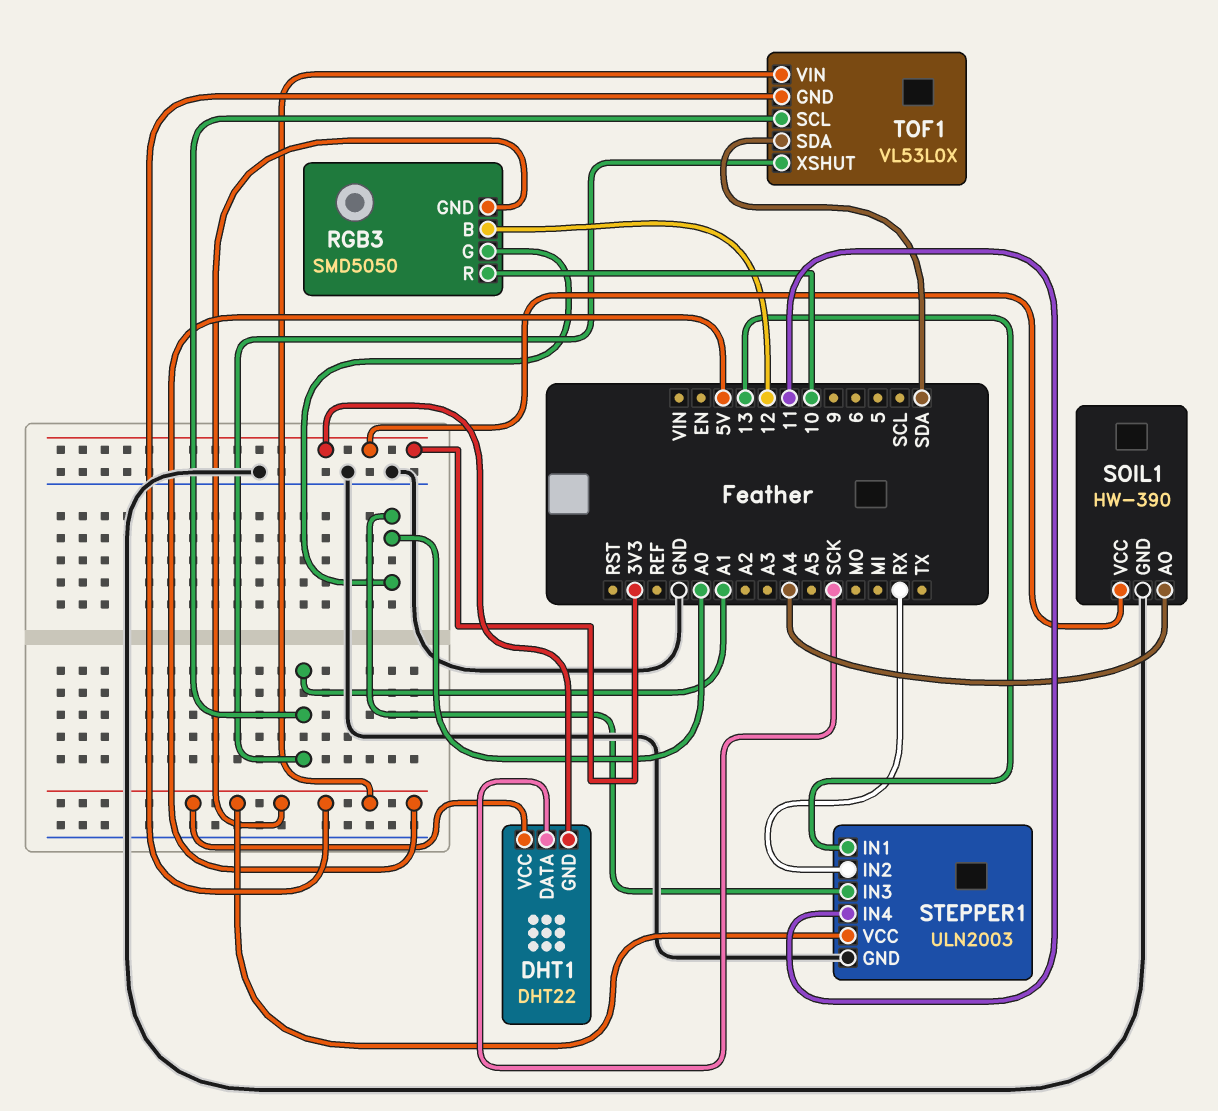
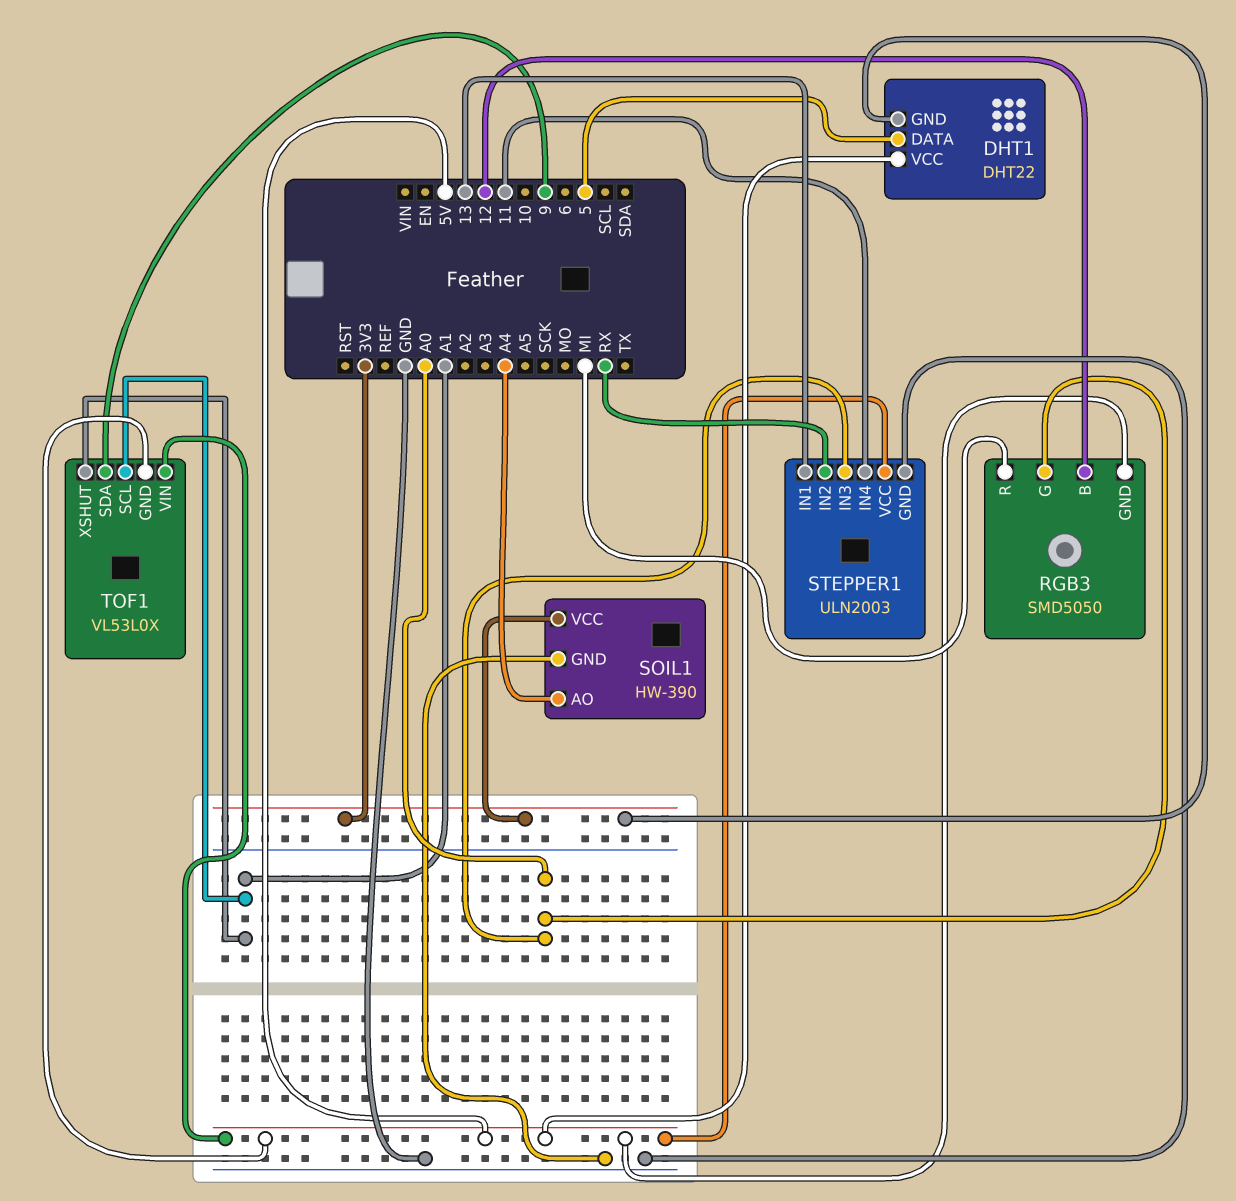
DHT1 pin DATA: SCK -> 5
RGB3 pin R: 10 -> MI
TOF1 pin SDA: SDA -> 9

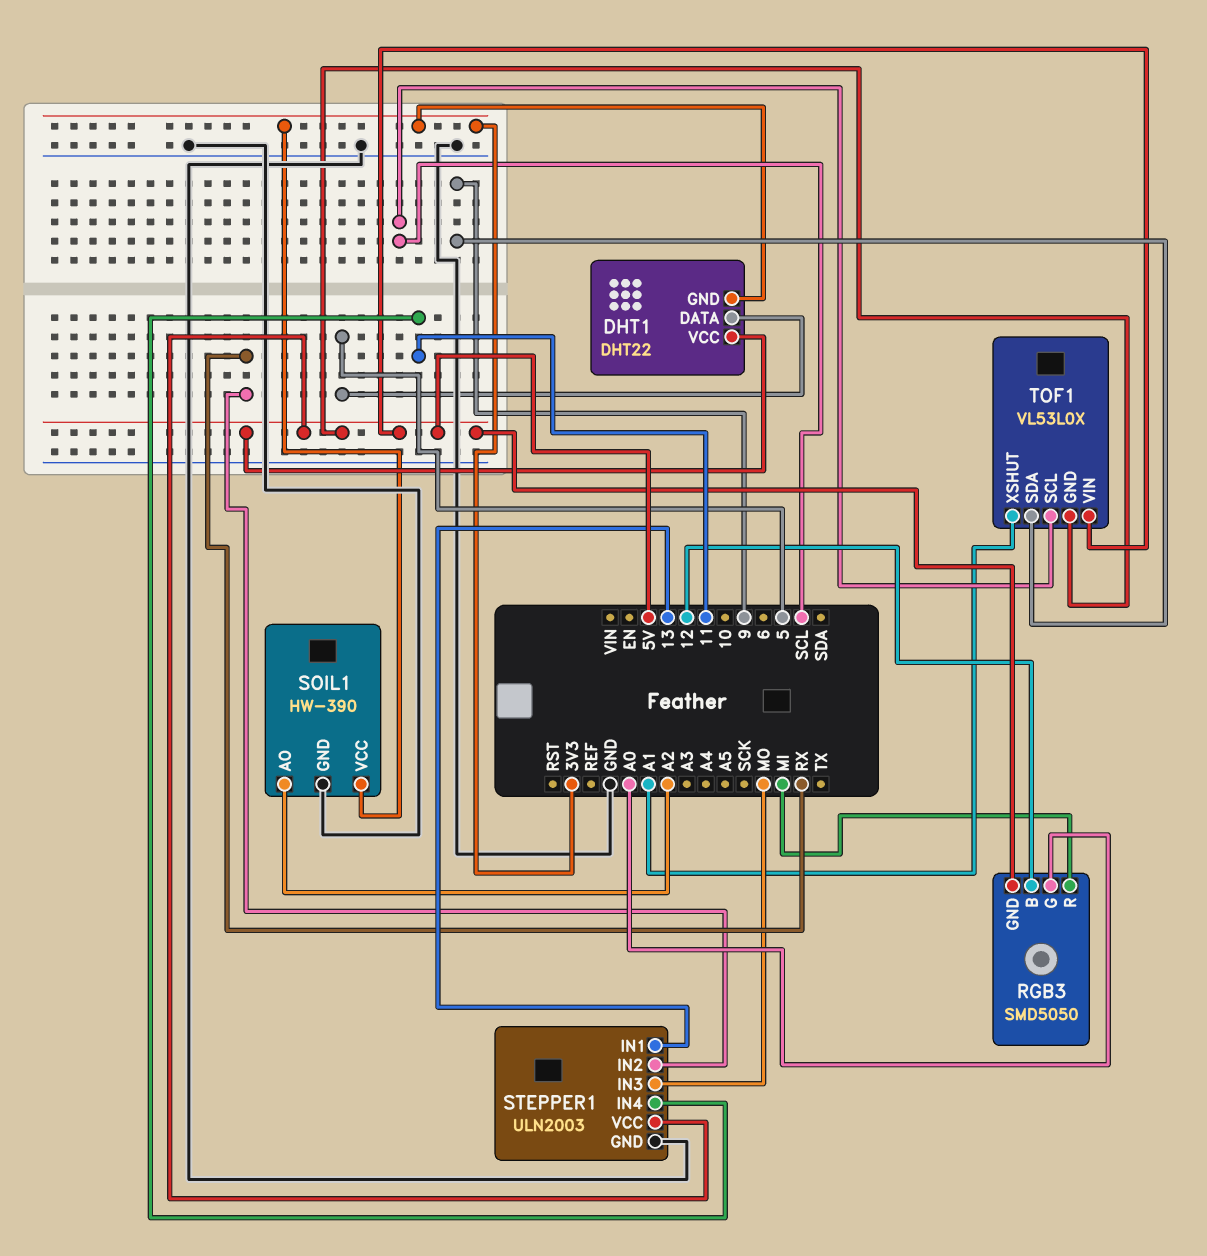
SOIL1 pin AO: A4 -> A2
STEPPER1 pin IN3: A0 -> MO
TOF1 pin SCL: A1 -> SCL

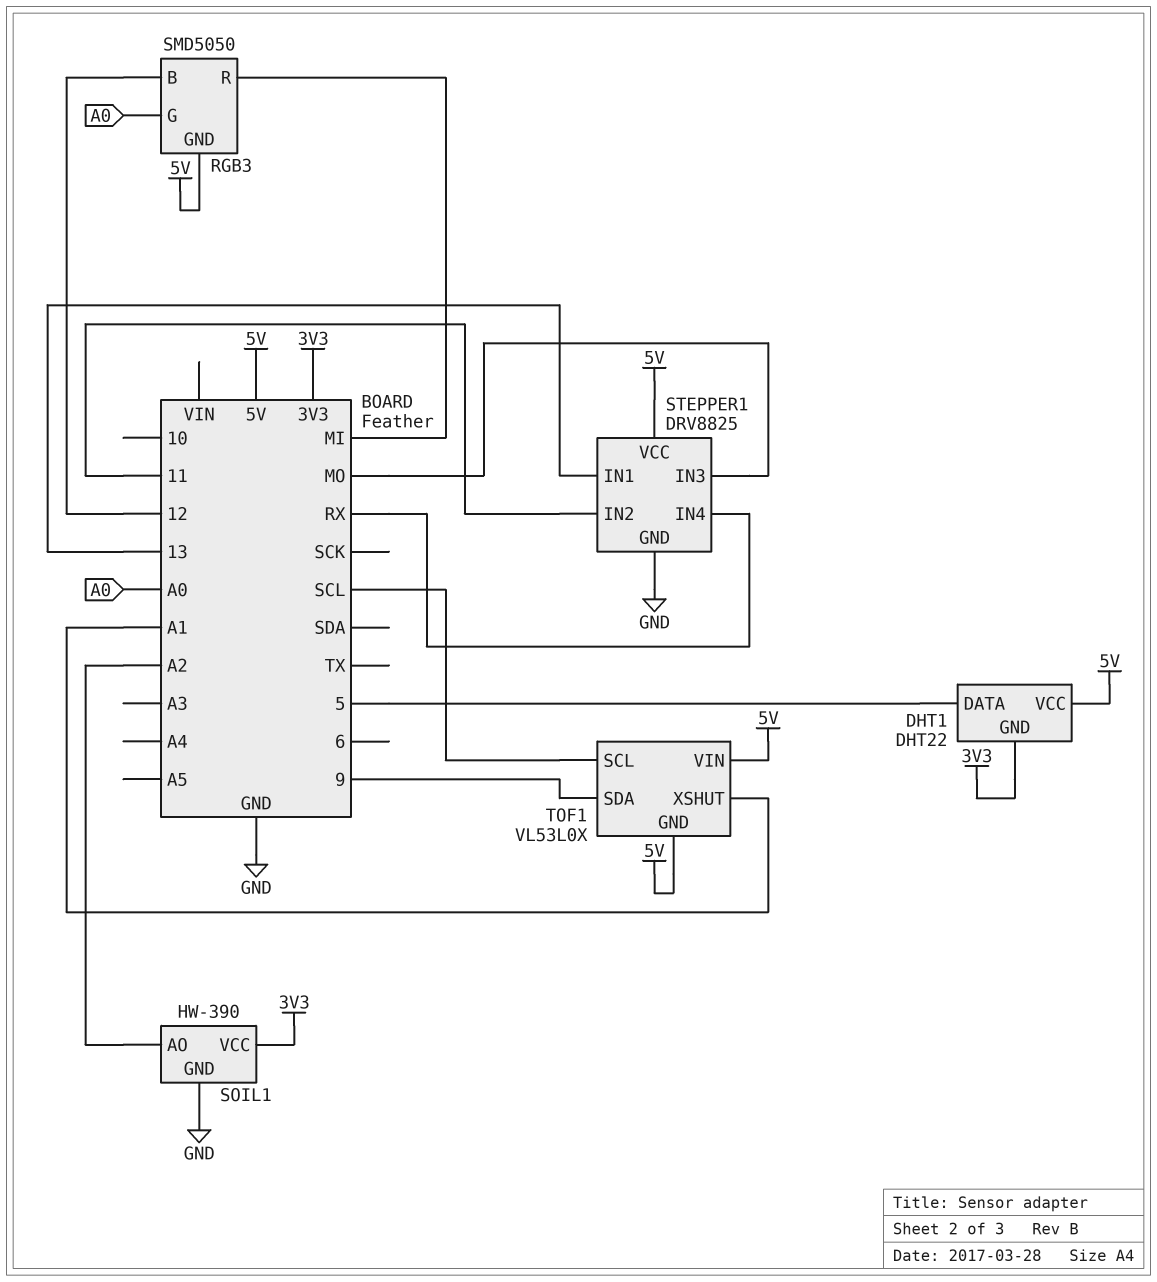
STEPPER1: ULN2003 -> DRV8825
STEPPER1 pin IN2: RX -> 11
STEPPER1 pin IN4: 11 -> RX

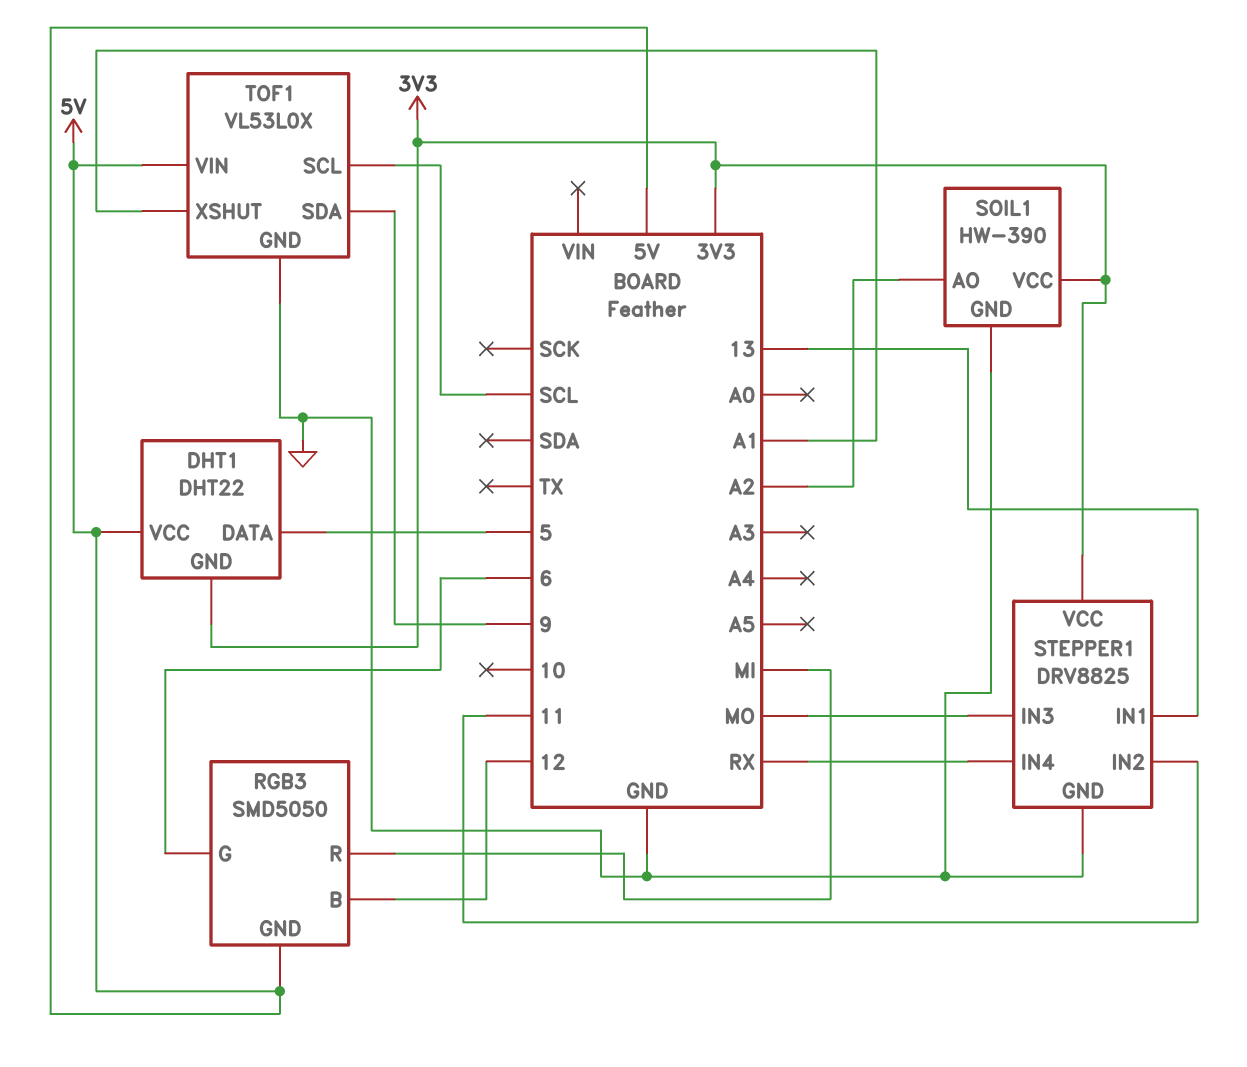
RGB3 pin G: A0 -> 6
STEPPER1 pin VCC: 5V -> 3V3
TOF1 pin GND: 5V -> GND

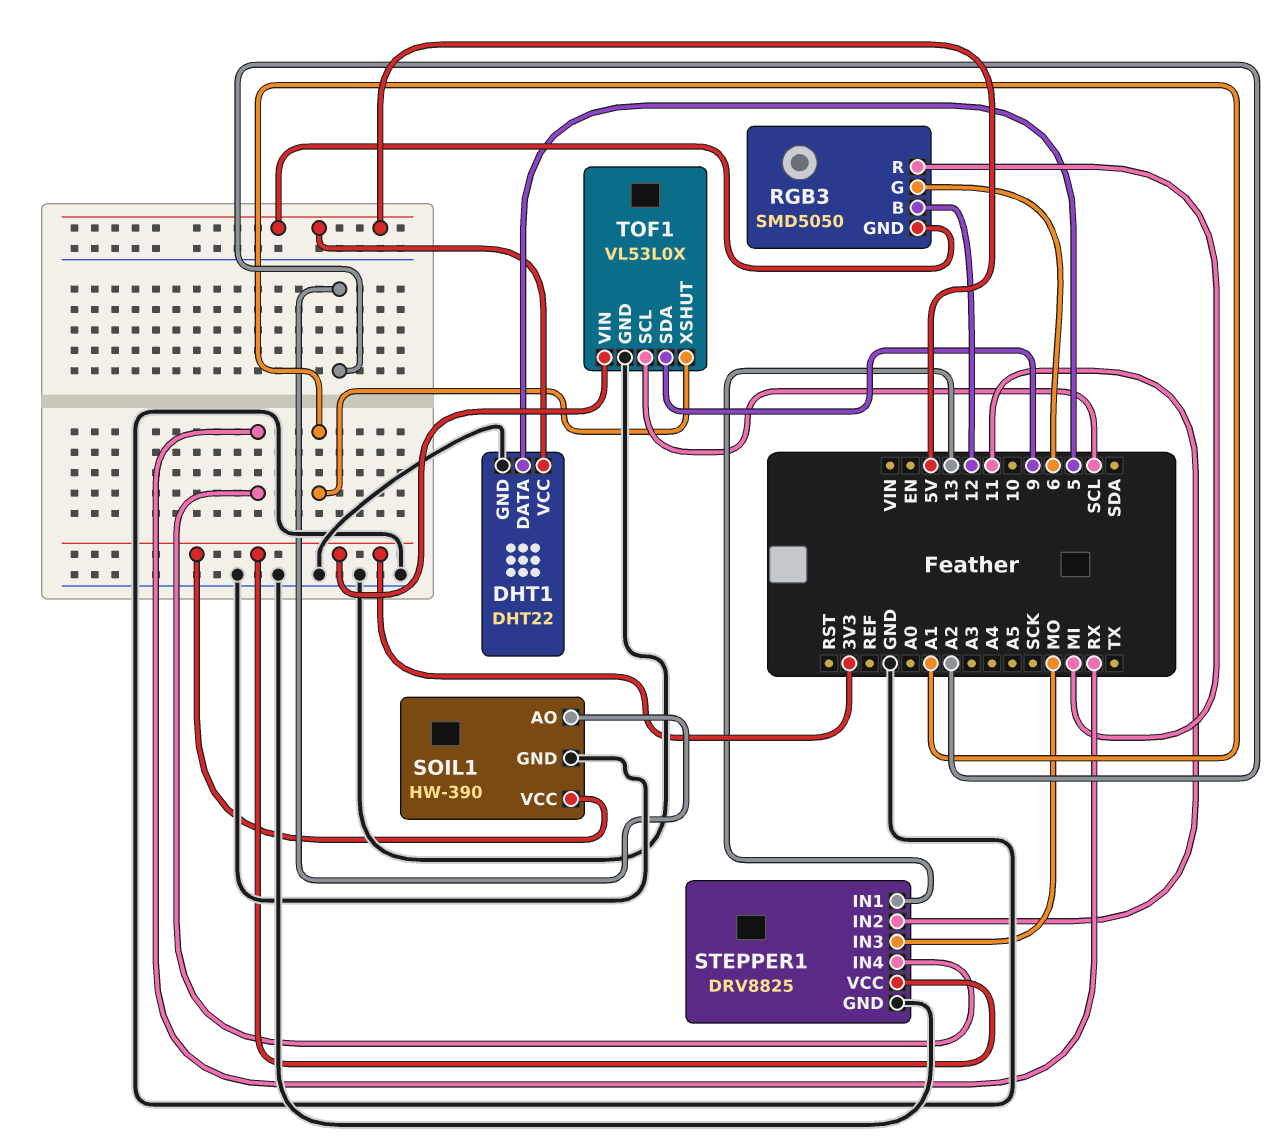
DHT1 pin GND: 3V3 -> GND
TOF1 pin VIN: 5V -> 3V3

